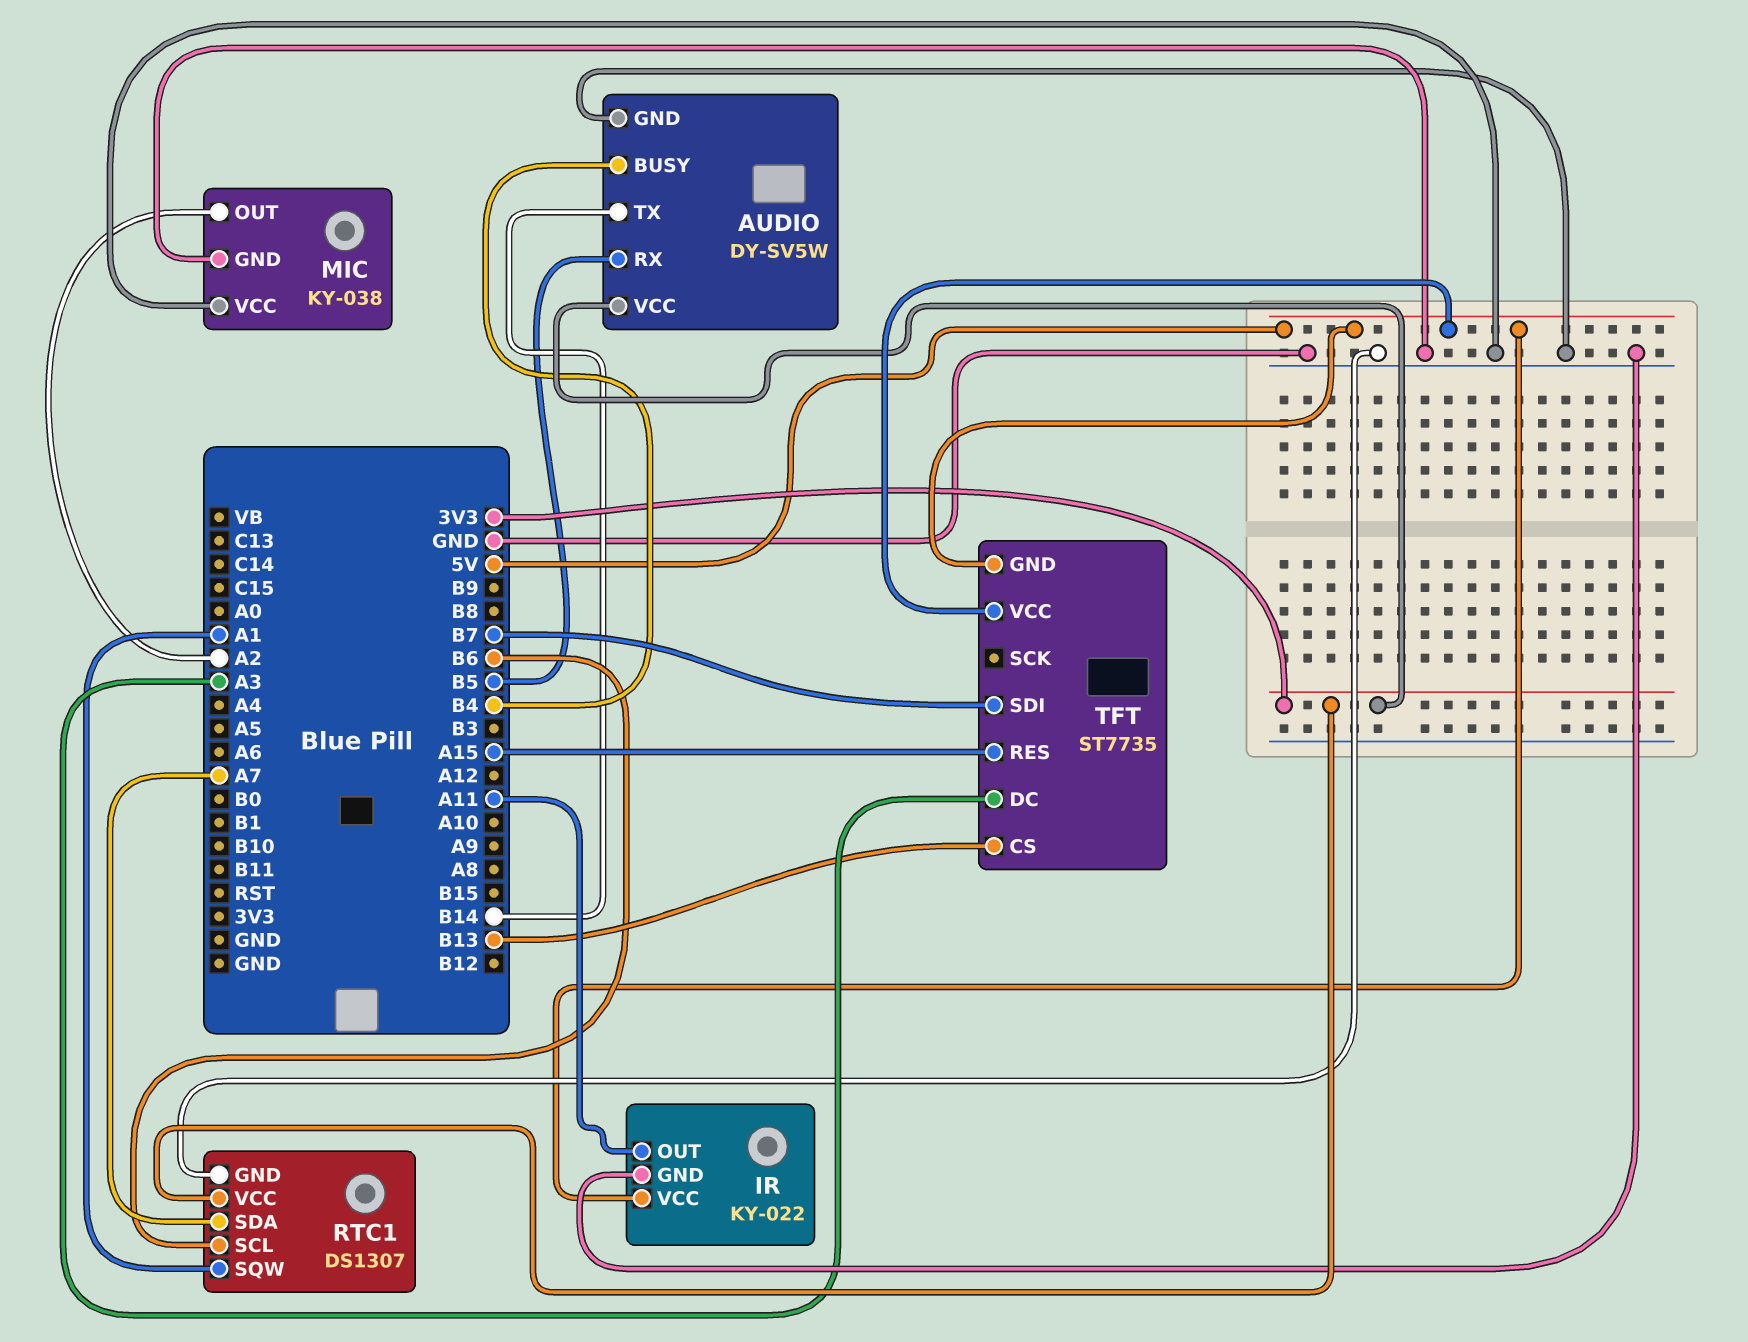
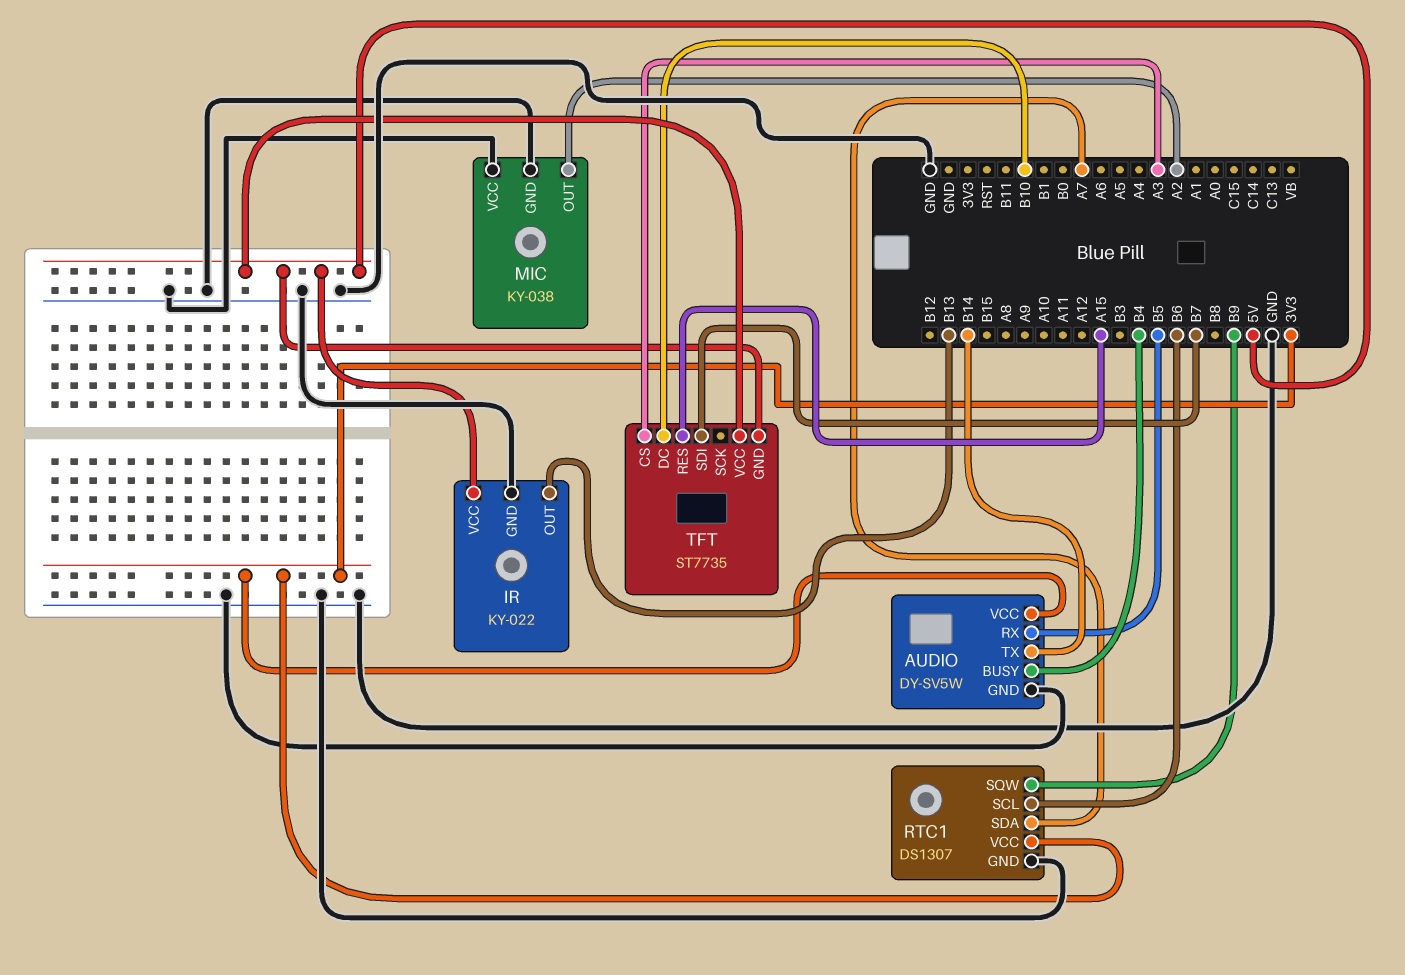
IR pin OUT: A11 -> B13
RTC1 pin SQW: A1 -> B9
TFT pin CS: B13 -> A3
TFT pin DC: A3 -> B10

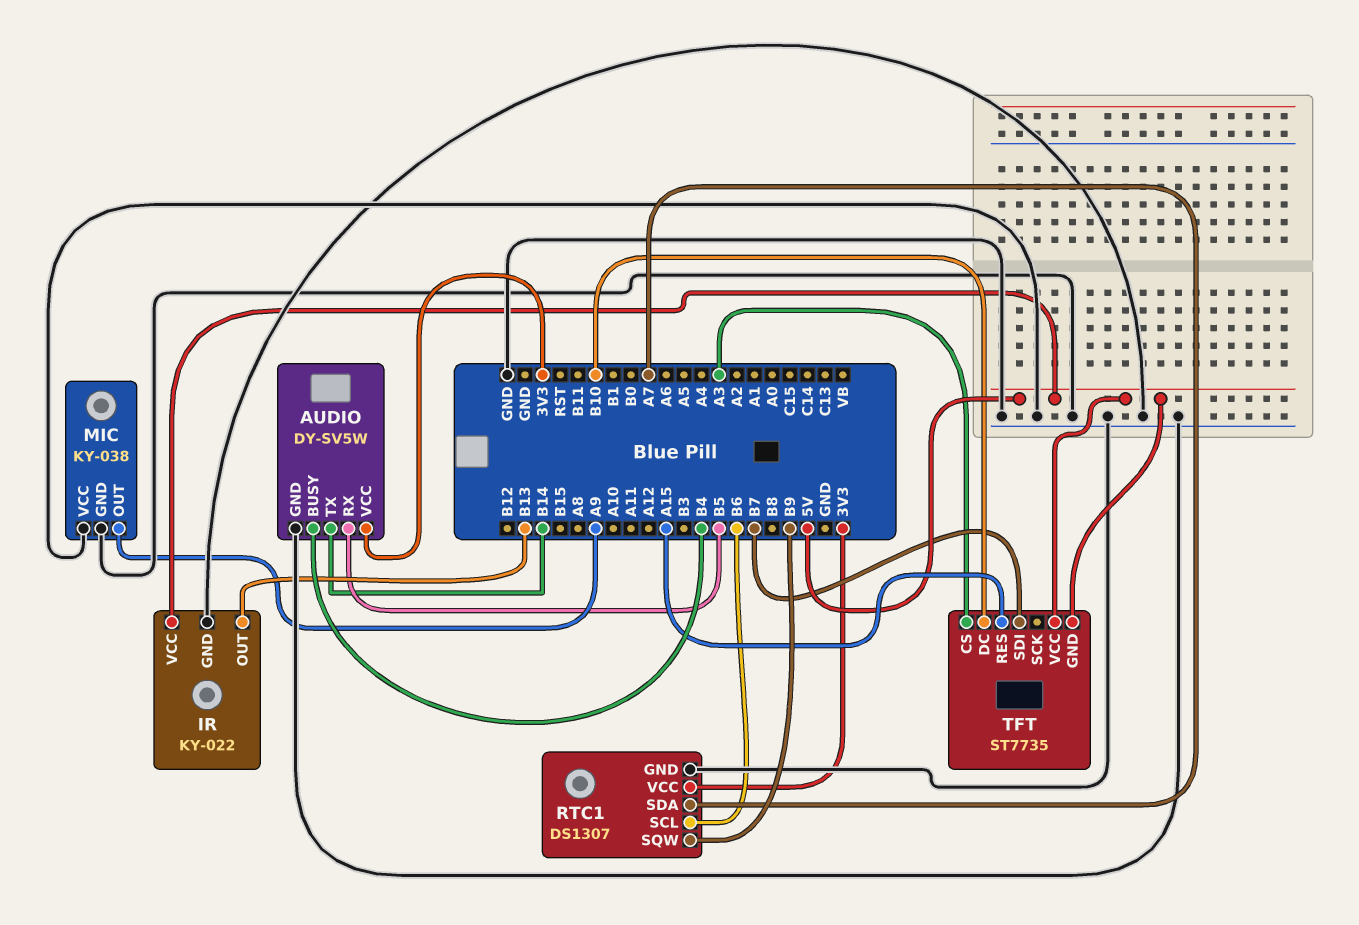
MIC pin OUT: A2 -> A9

